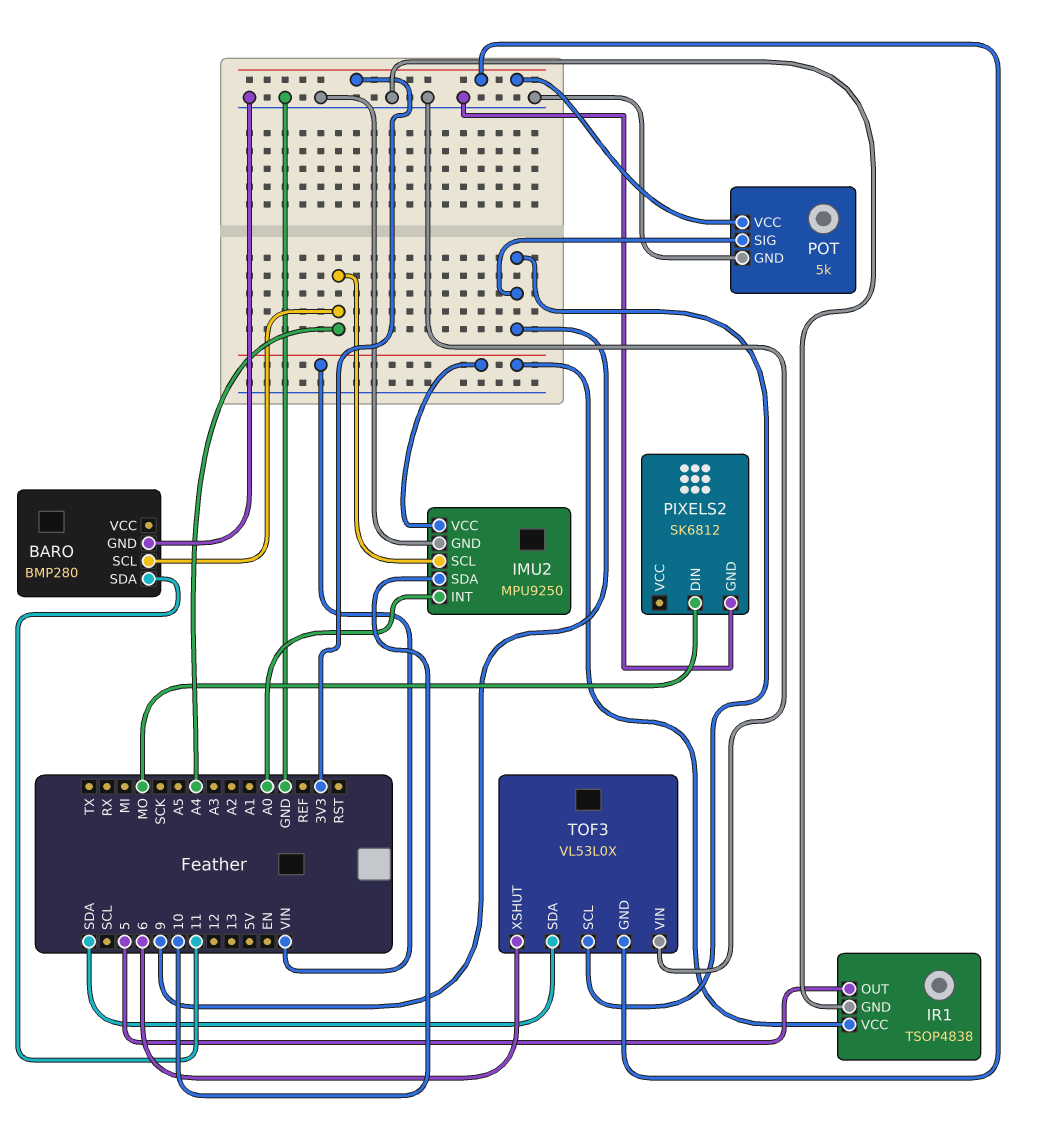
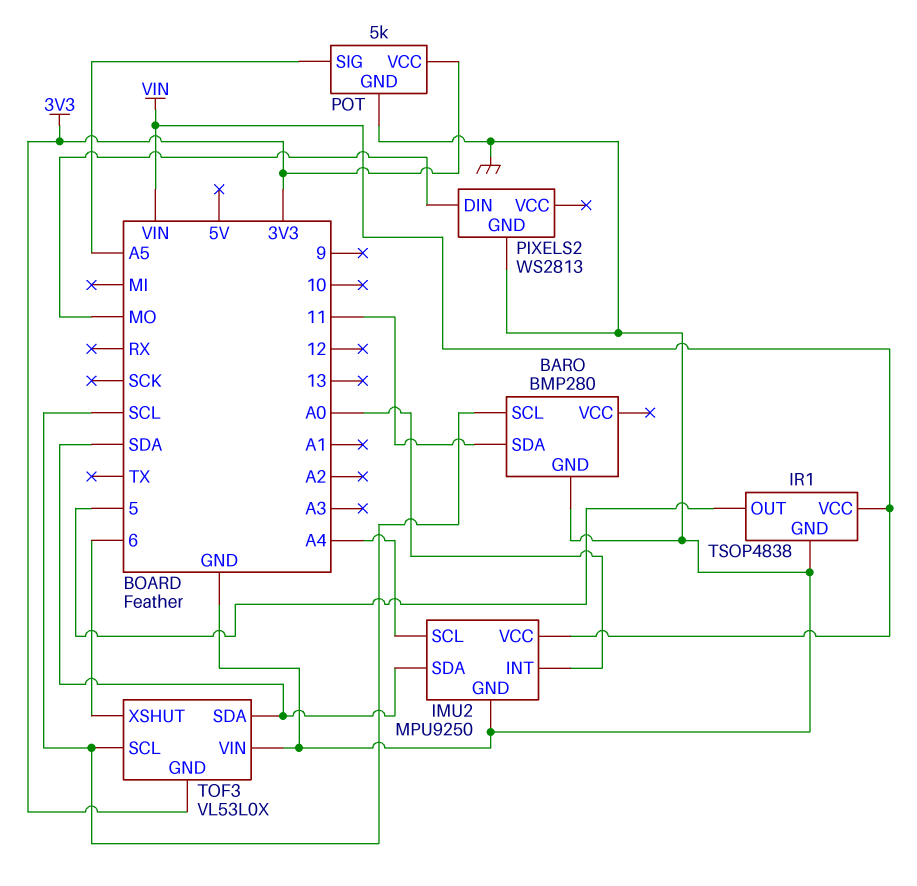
BARO pin SCL: A4 -> SCL
IMU2 pin SDA: 10 -> SDA
PIXELS2: SK6812 -> WS2813
POT pin SIG: 9 -> A5
TOF3 pin SCL: 9 -> SCL

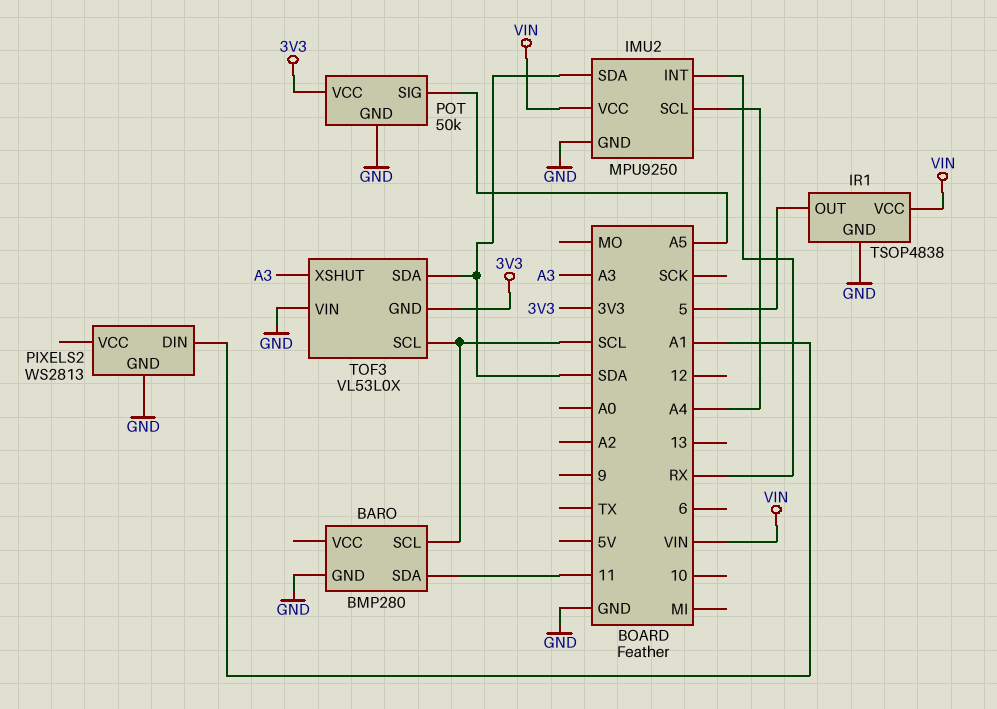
IMU2 pin INT: A0 -> RX
PIXELS2 pin DIN: MO -> A1
POT: 5k -> 50k
TOF3 pin XSHUT: 6 -> A3

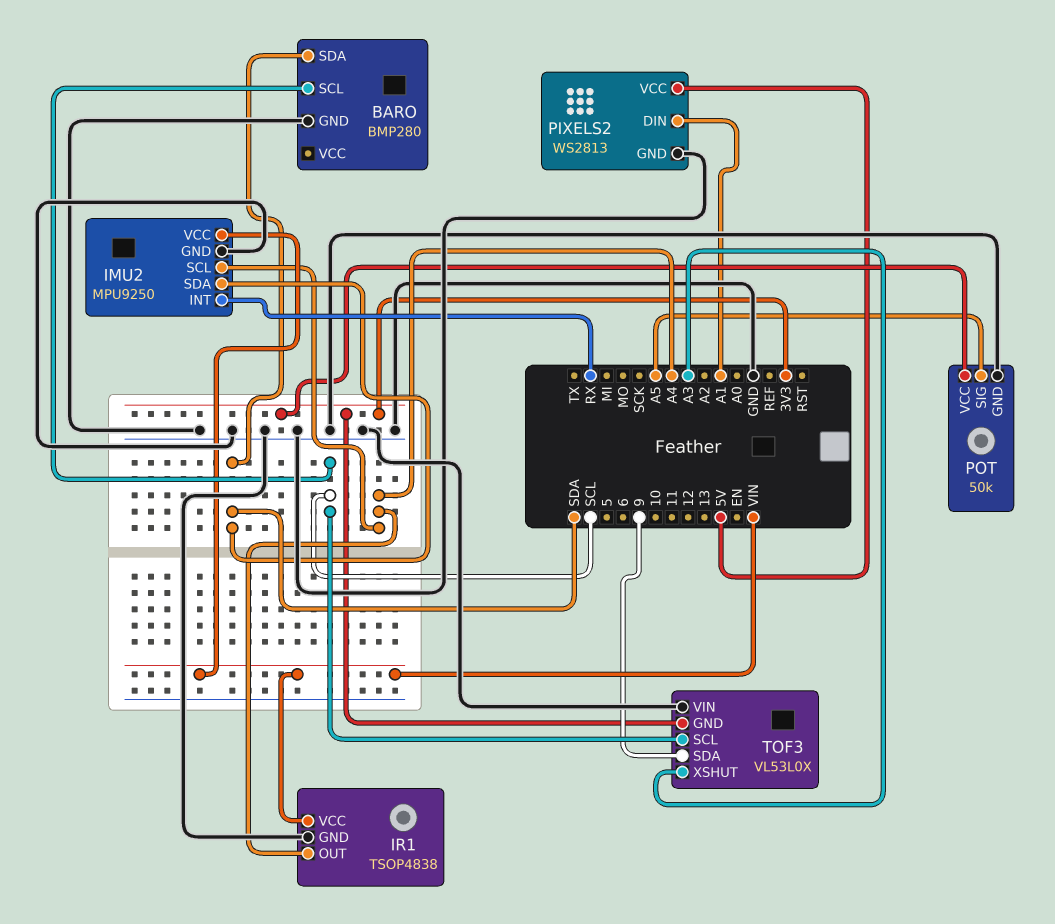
BARO pin SDA: 11 -> SDA
IR1 pin OUT: 5 -> A4
PIXELS2 pin VCC: none -> 5V
TOF3 pin SDA: SDA -> 9

